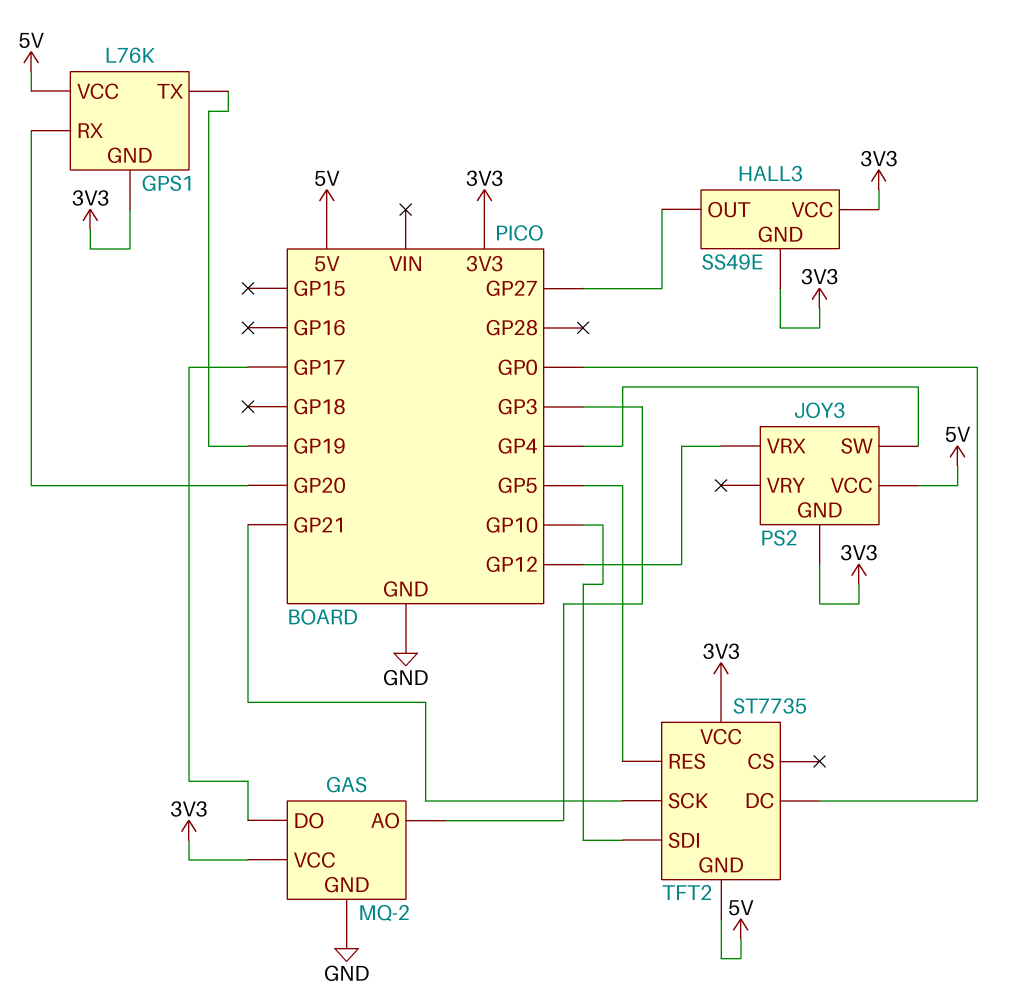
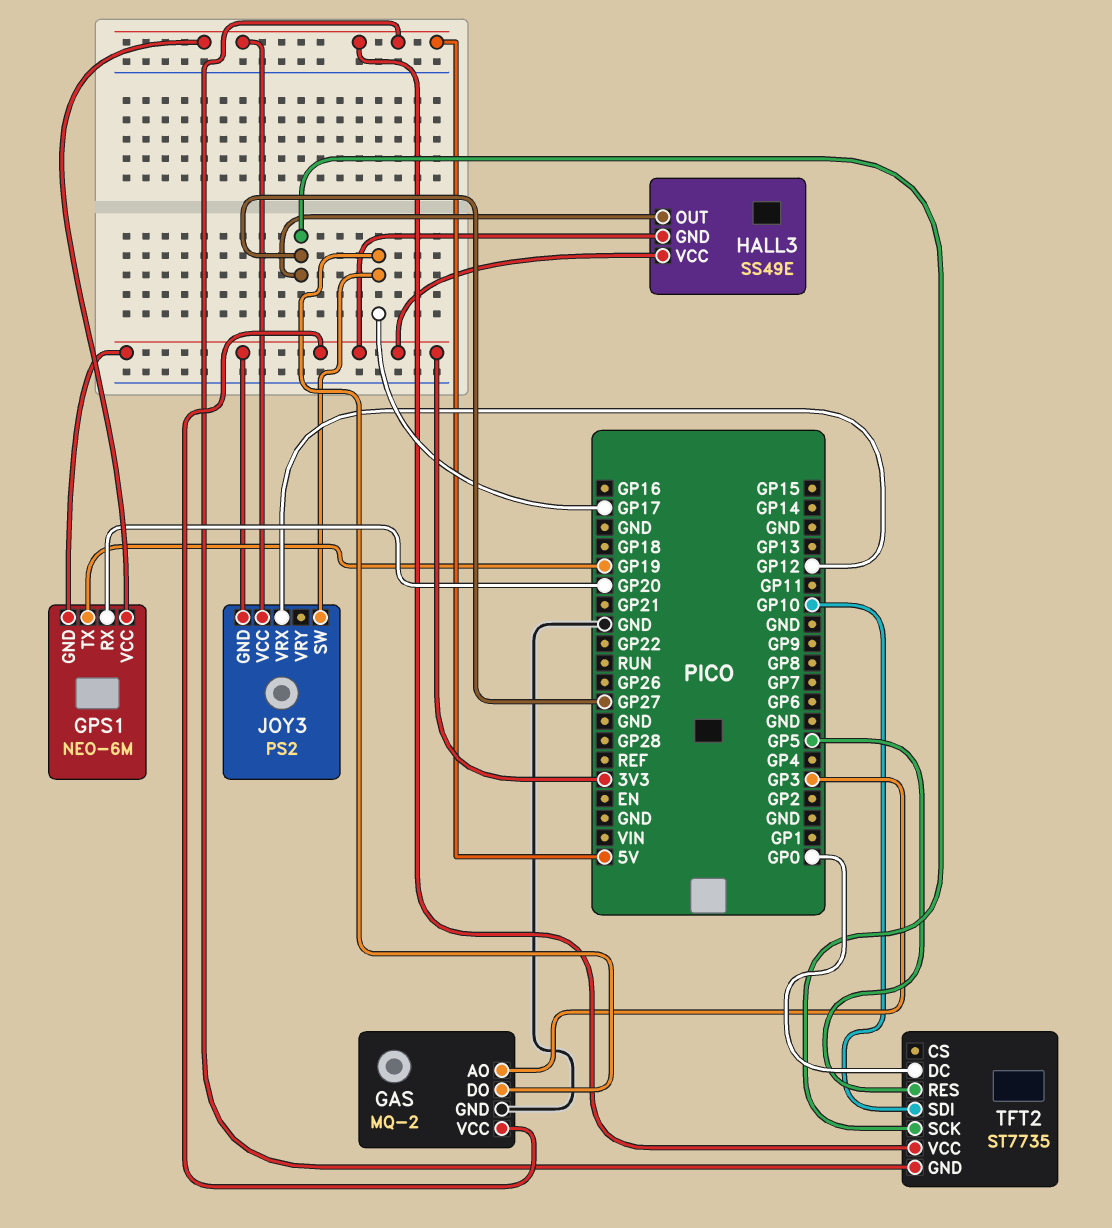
GPS1: L76K -> NEO-6M
JOY3 pin SW: GP4 -> GP17
TFT2 pin SCK: GP21 -> GP27
TFT2 pin VCC: 3V3 -> 5V

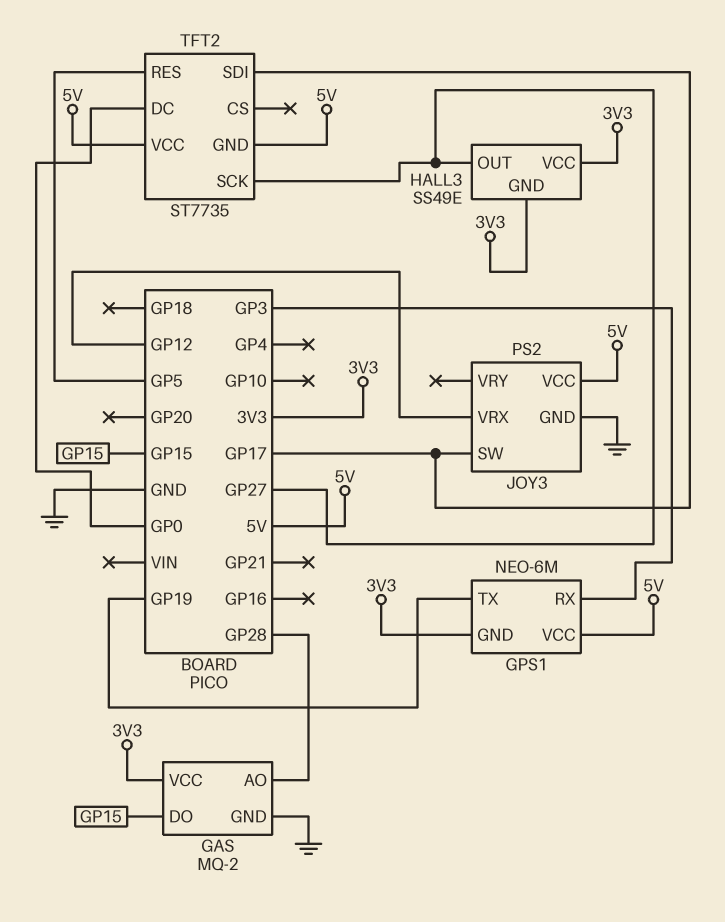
GAS pin AO: GP3 -> GP28
GAS pin DO: GP17 -> GP15
GPS1 pin RX: GP20 -> GP3
JOY3 pin GND: 3V3 -> GND
TFT2 pin SDI: GP10 -> GP17

